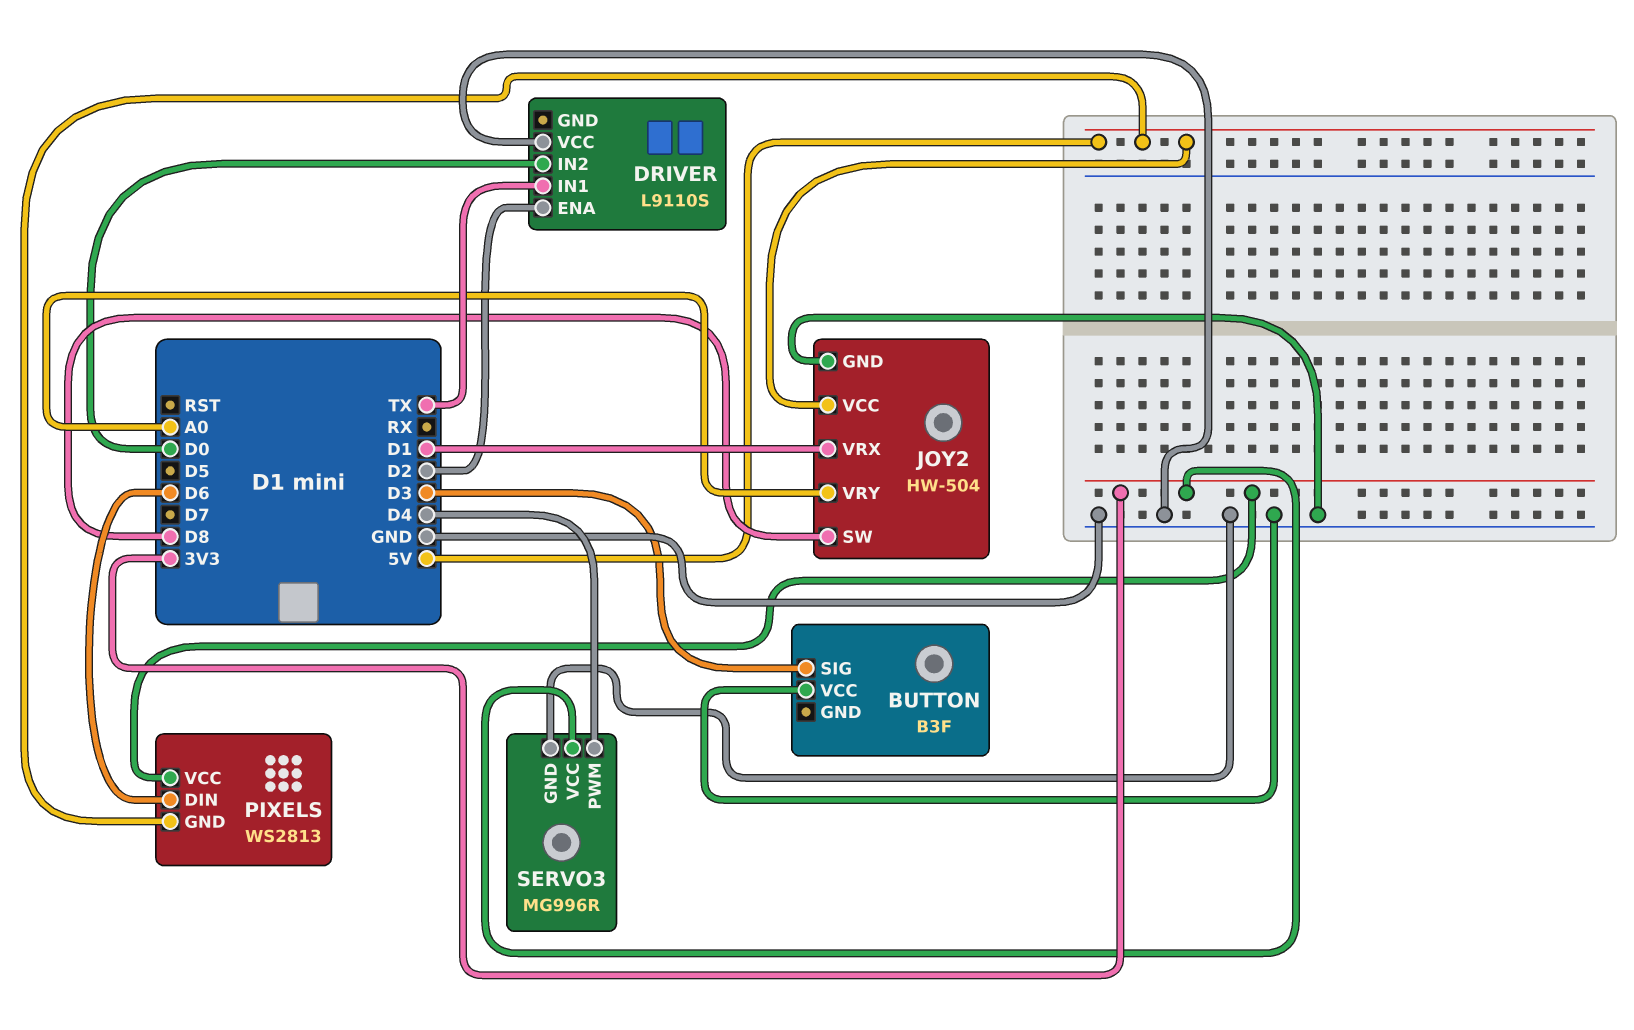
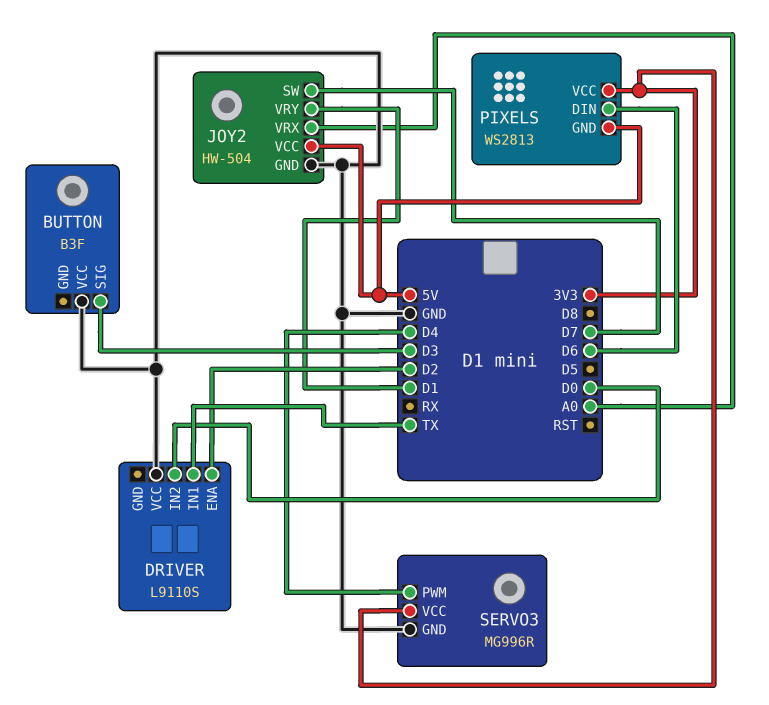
JOY2 pin SW: D8 -> D7
JOY2 pin VRX: D1 -> A0
JOY2 pin VRY: A0 -> D1

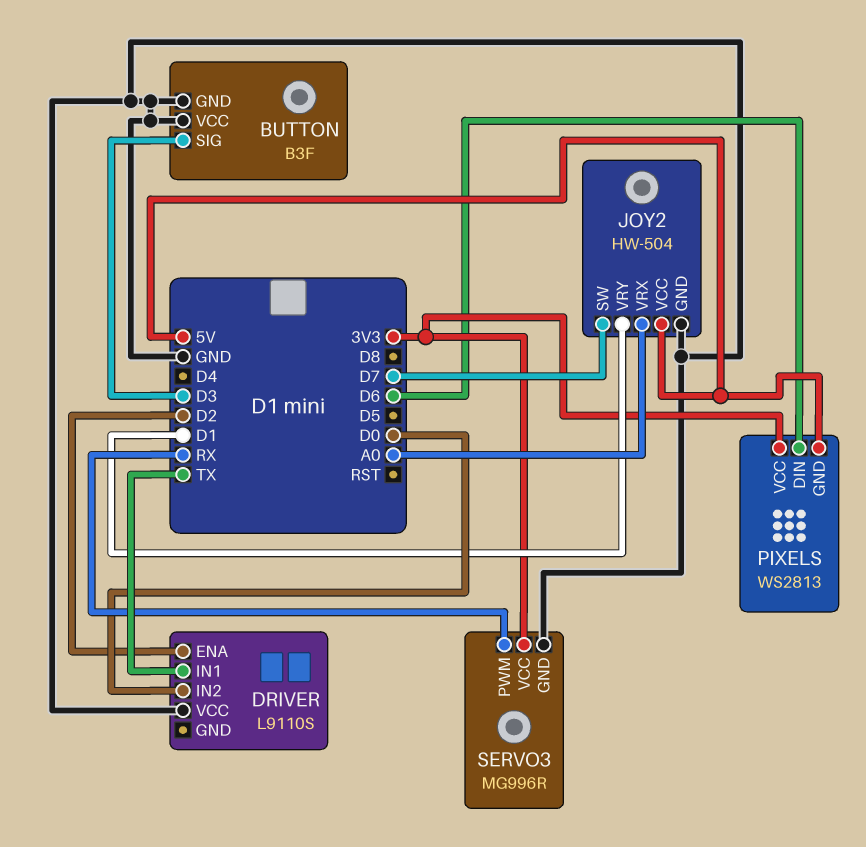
BUTTON pin GND: none -> GND
SERVO3 pin PWM: D4 -> RX

